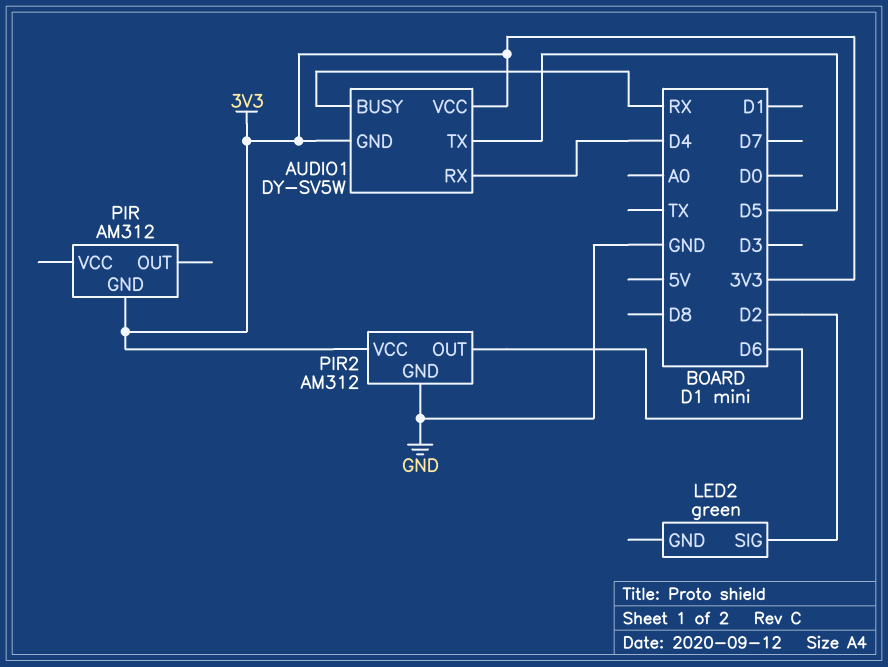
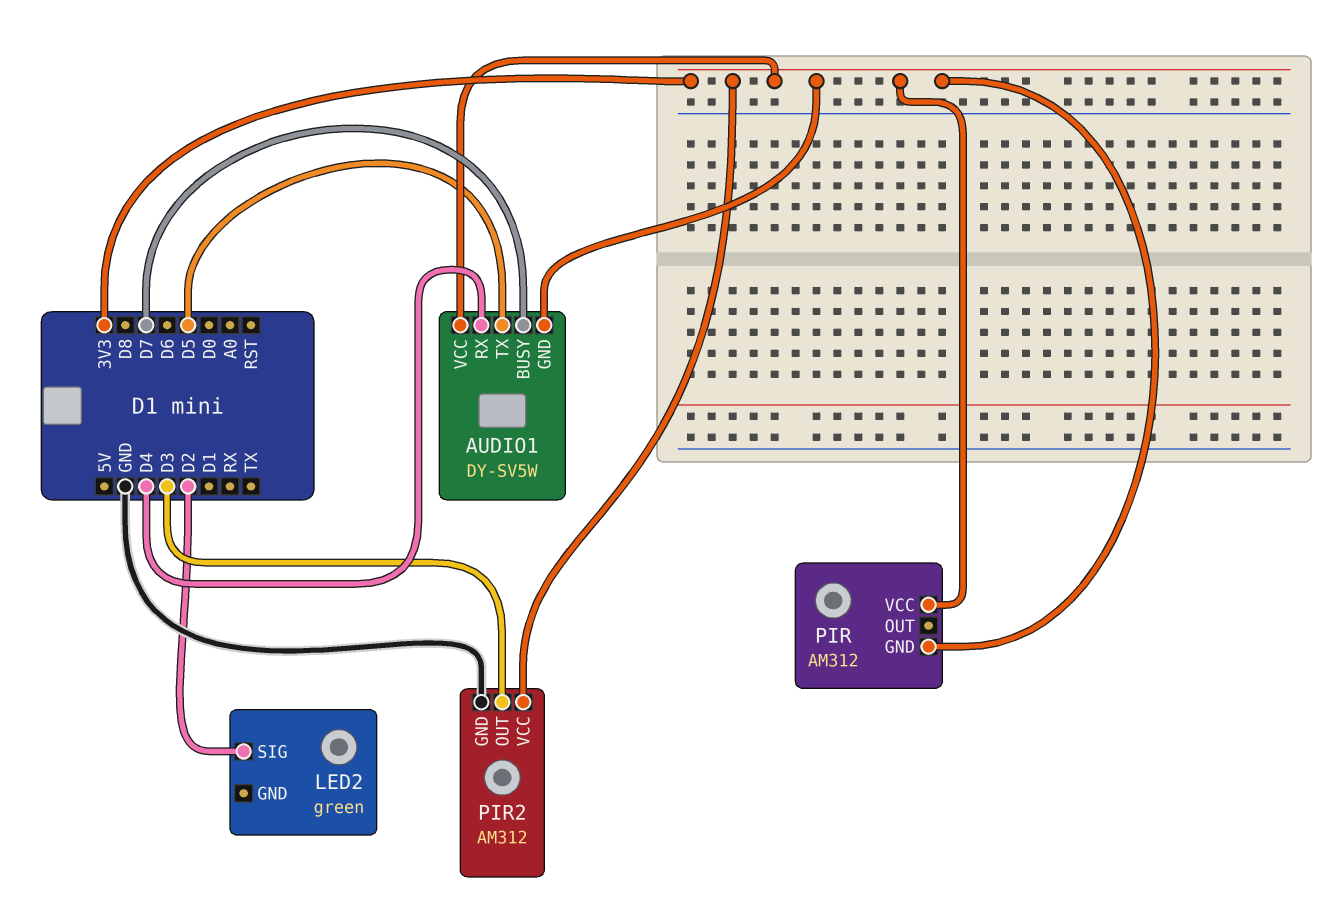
AUDIO1 pin BUSY: RX -> D7
PIR pin VCC: none -> 3V3
PIR2 pin OUT: D6 -> D3

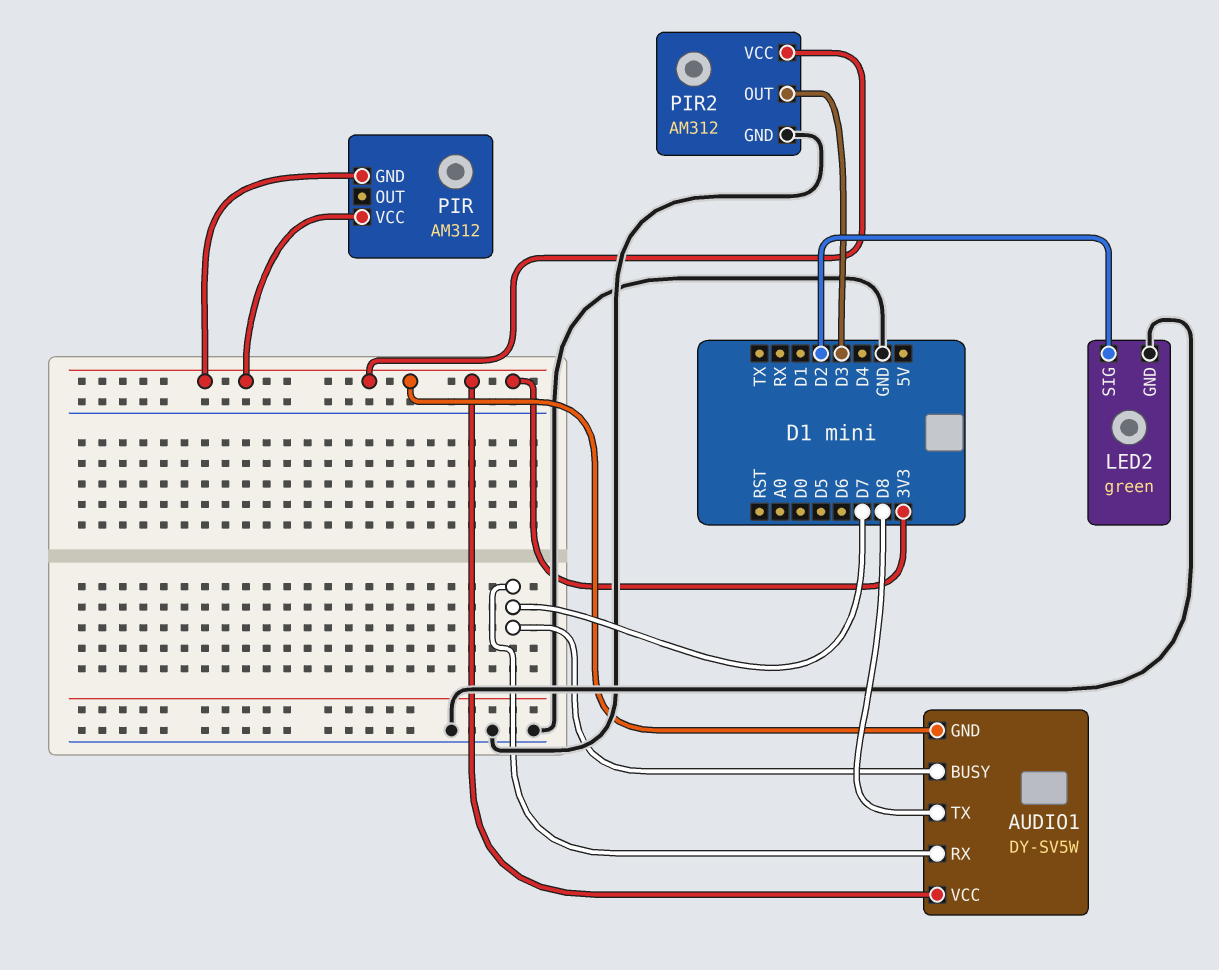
AUDIO1 pin RX: D4 -> D7
AUDIO1 pin TX: D5 -> D8
LED2 pin GND: none -> GND

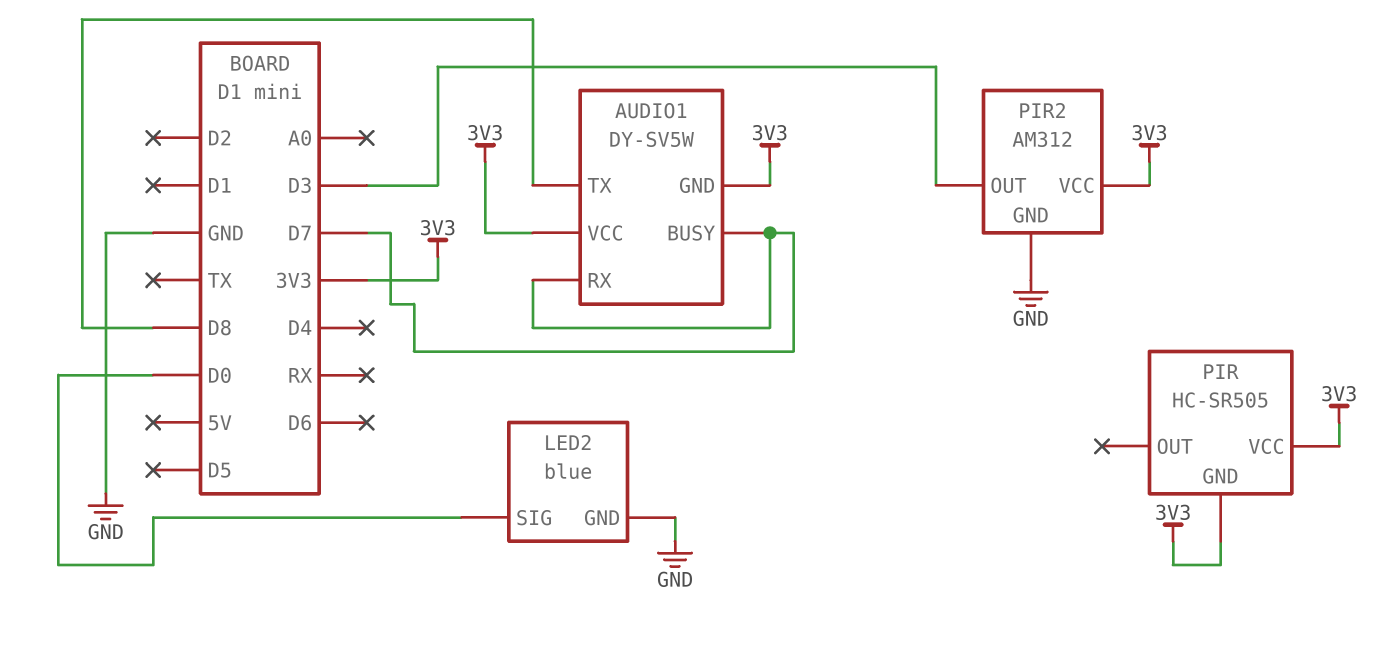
LED2: green -> blue
LED2 pin SIG: D2 -> D0
PIR: AM312 -> HC-SR505

